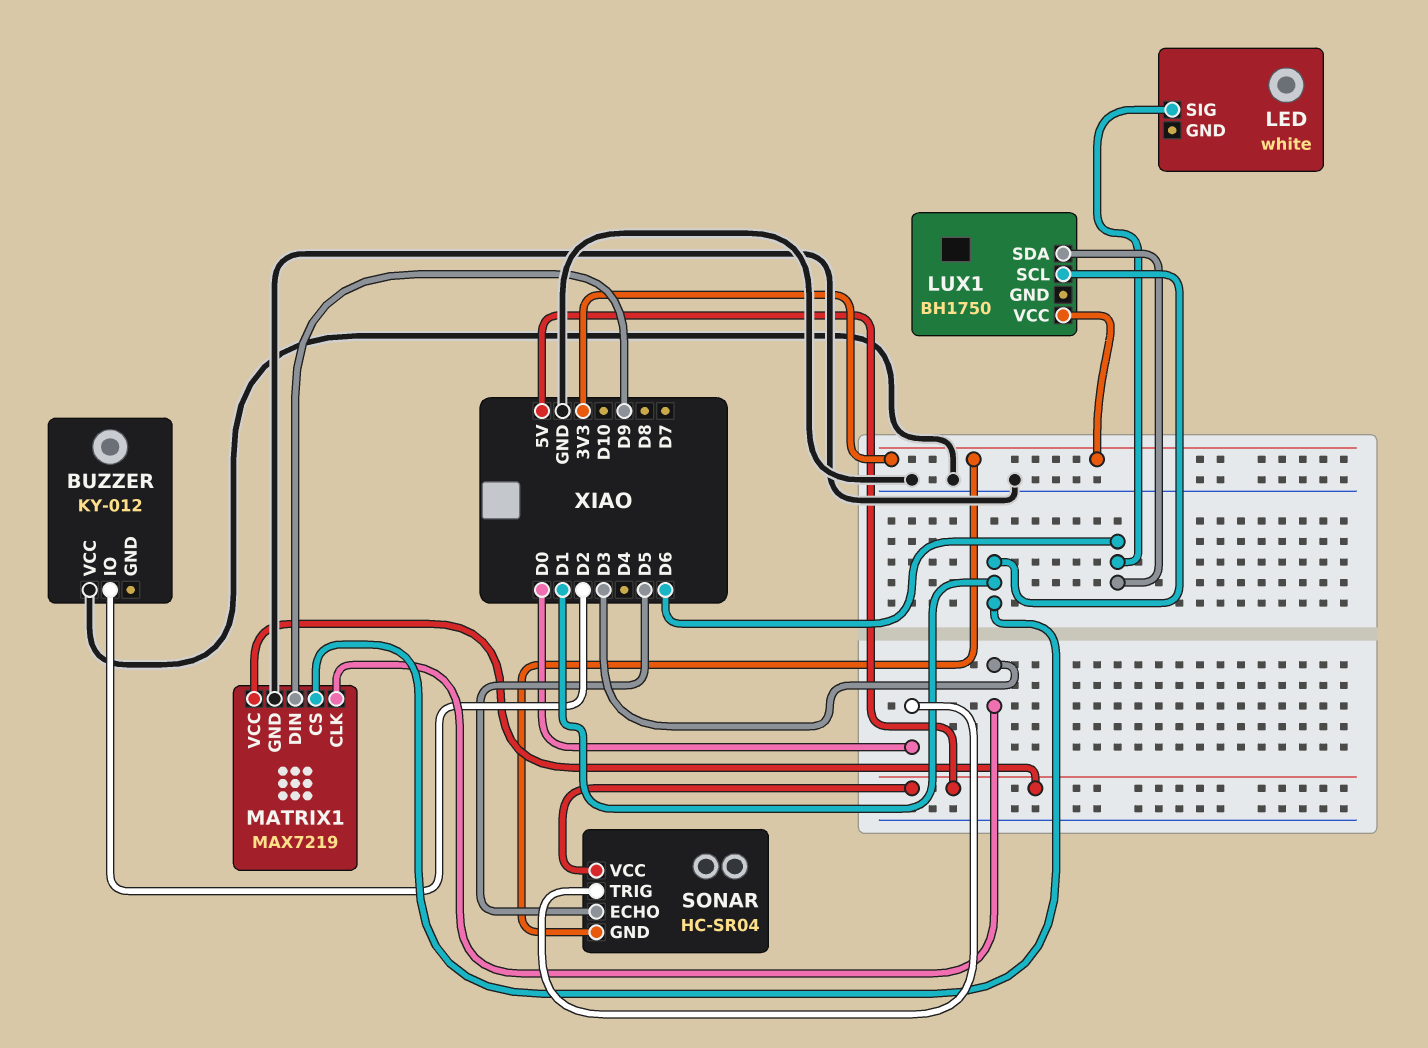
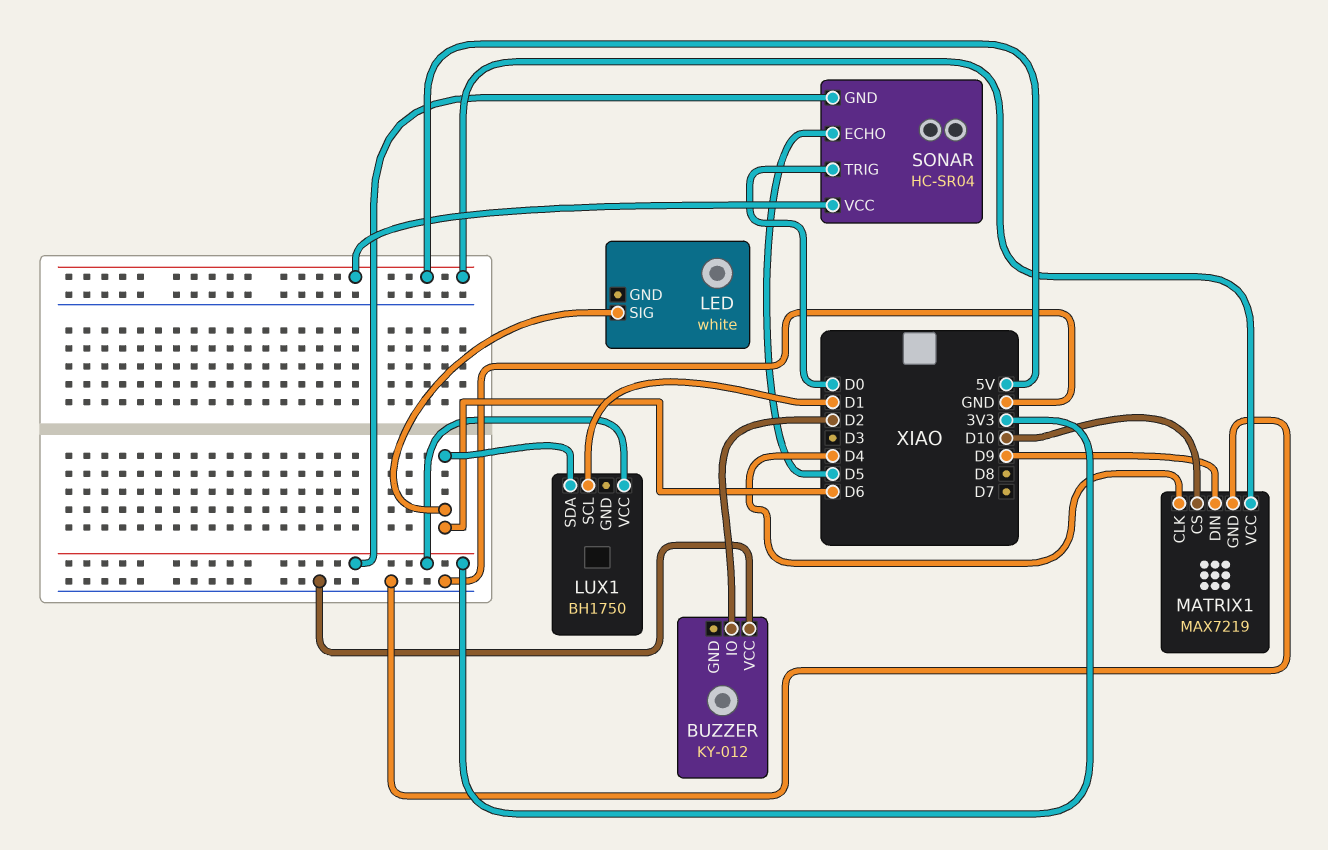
MATRIX1 pin CLK: D3 -> D4
MATRIX1 pin CS: D1 -> D10

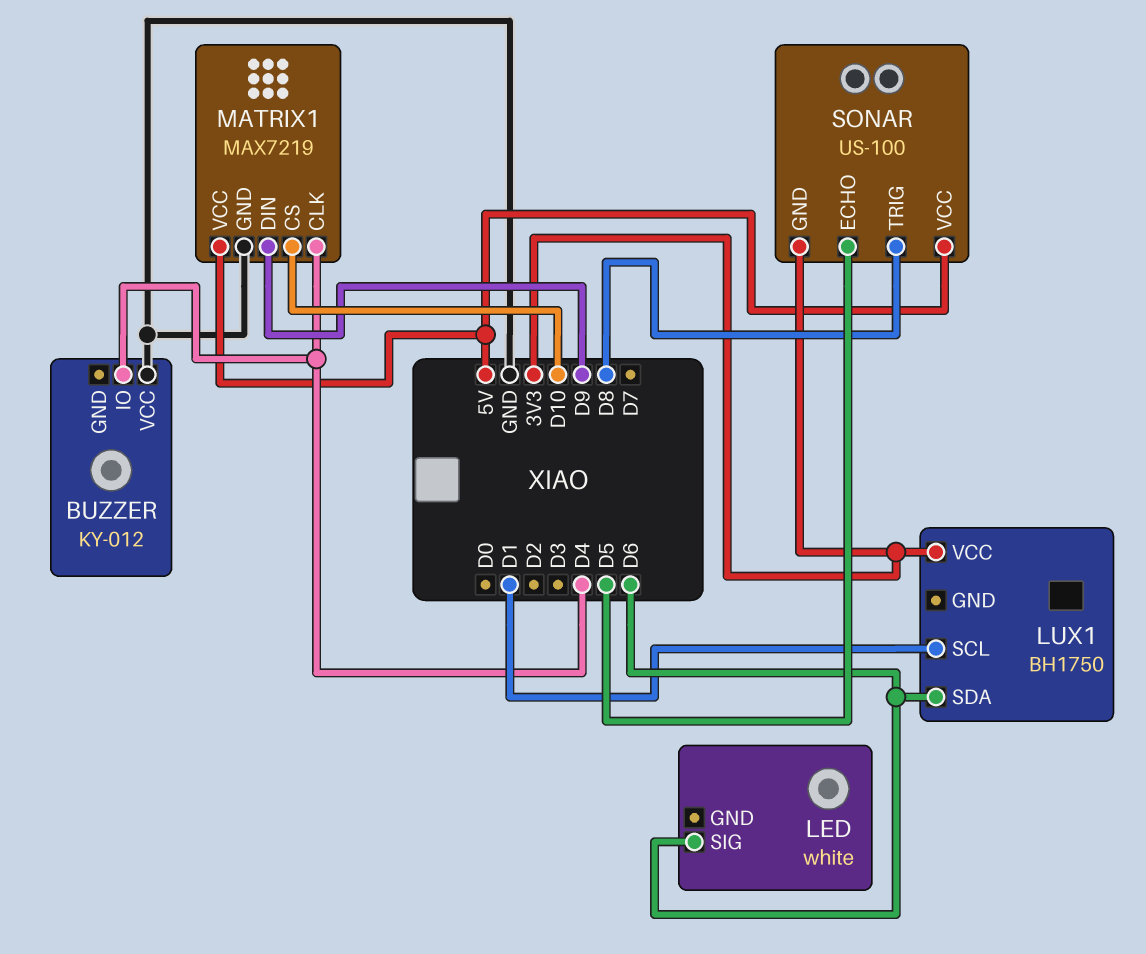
BUZZER pin IO: D2 -> D4
SONAR: HC-SR04 -> US-100
SONAR pin TRIG: D0 -> D8

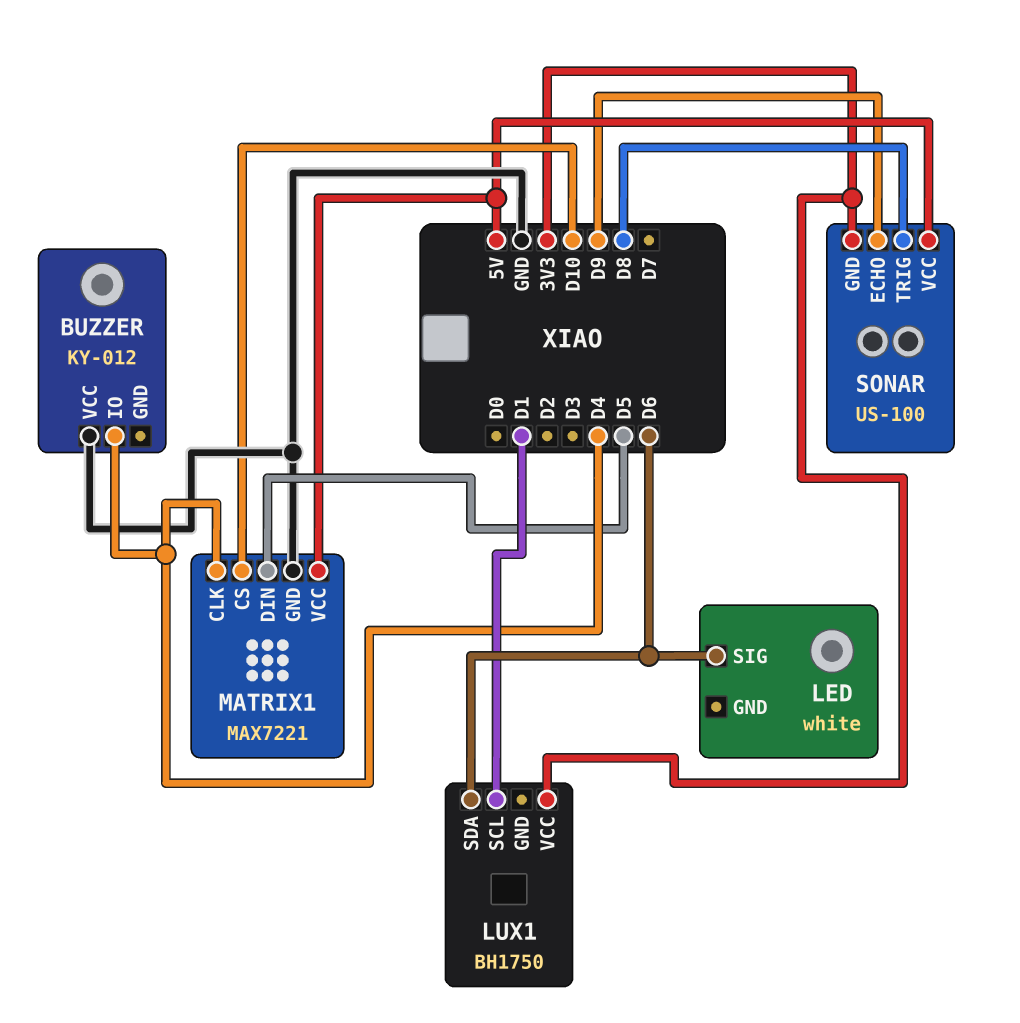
MATRIX1: MAX7219 -> MAX7221
MATRIX1 pin DIN: D9 -> D5
SONAR pin ECHO: D5 -> D9

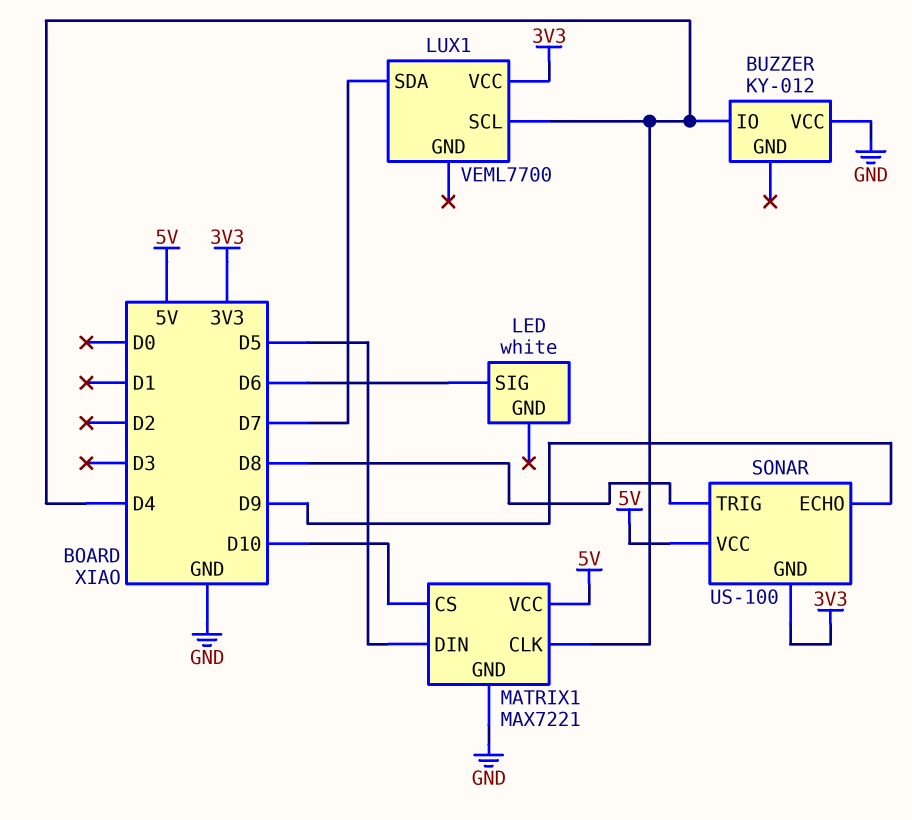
LUX1: BH1750 -> VEML7700
LUX1 pin SCL: D1 -> D4
LUX1 pin SDA: D6 -> D7

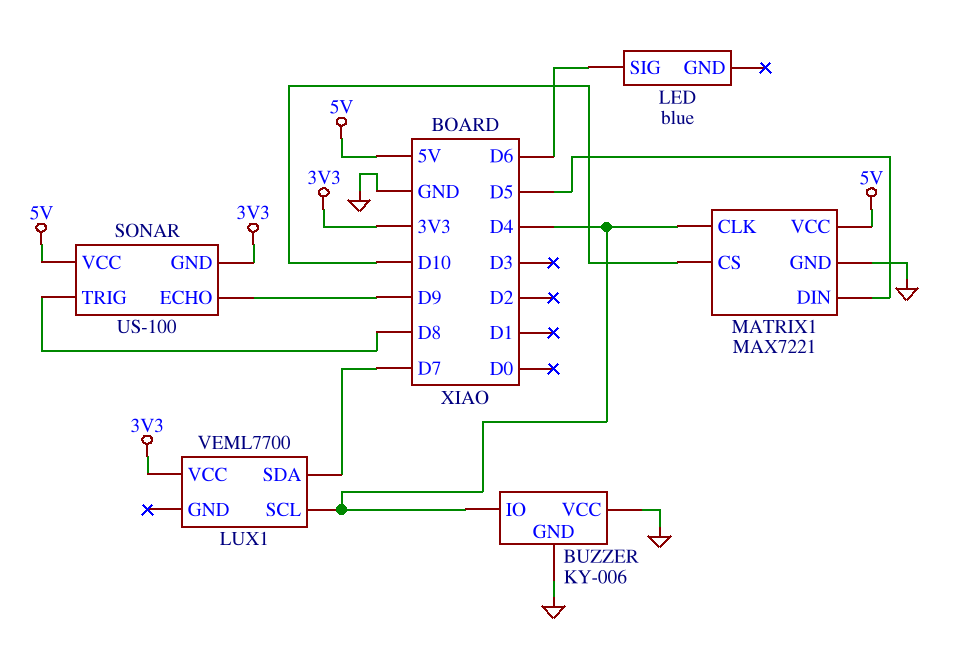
BUZZER: KY-012 -> KY-006
BUZZER pin GND: none -> GND
LED: white -> blue

